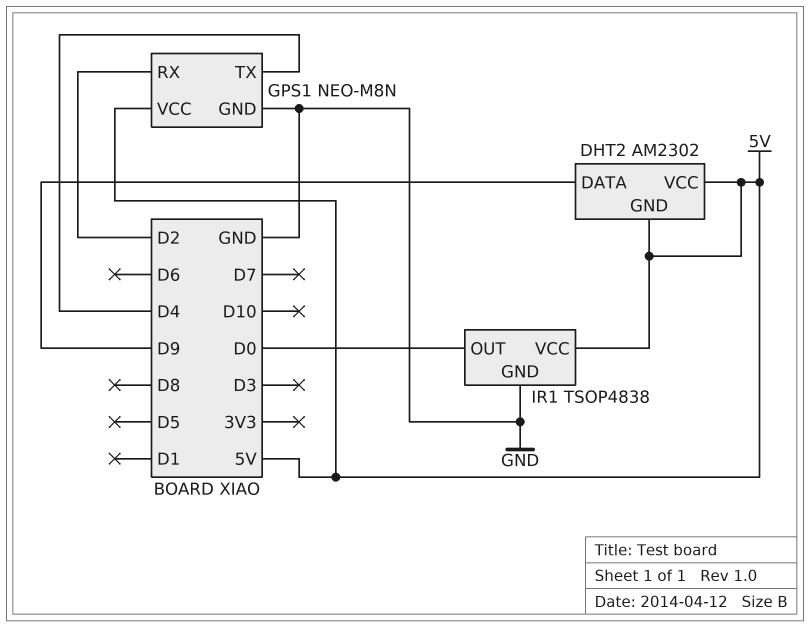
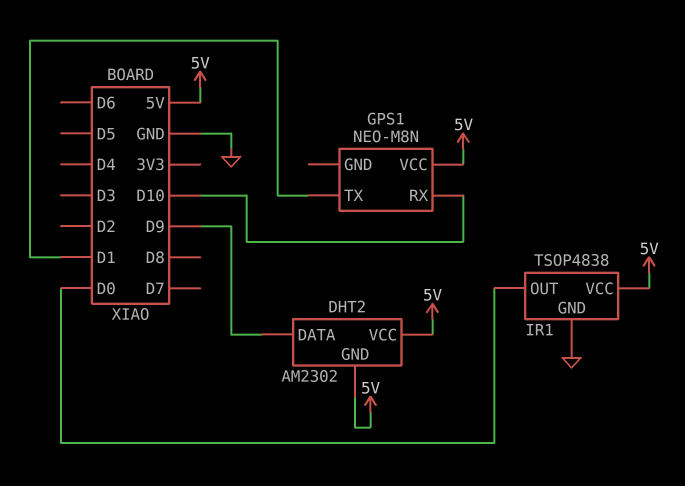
GPS1 pin GND: GND -> none
GPS1 pin RX: D2 -> D10
GPS1 pin TX: D4 -> D1

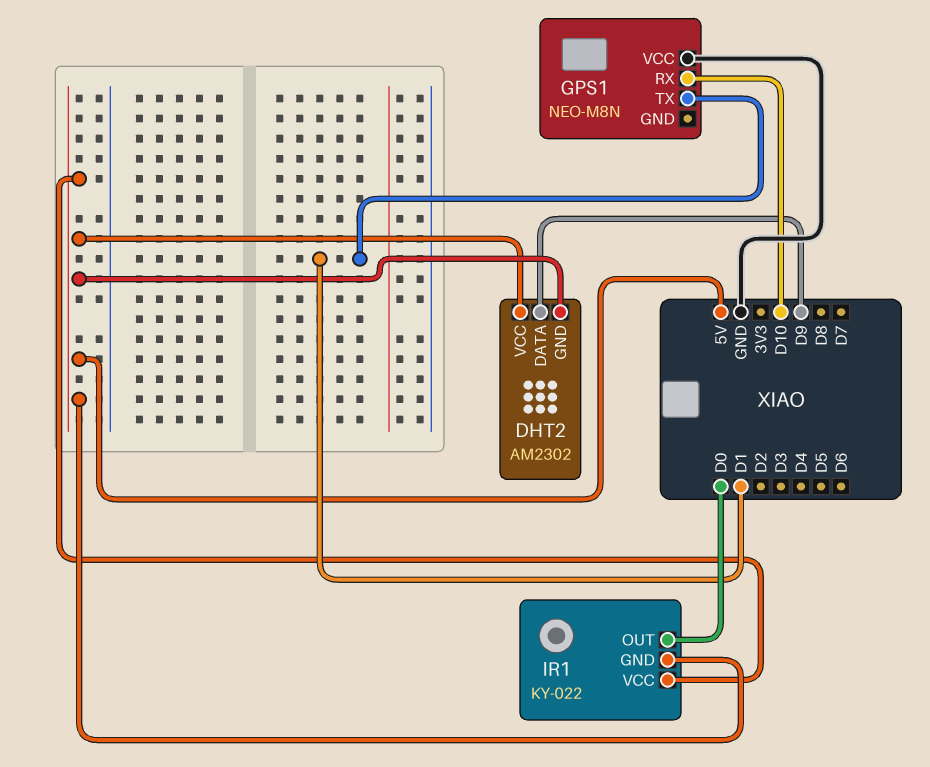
GPS1 pin VCC: 5V -> GND
IR1: TSOP4838 -> KY-022
IR1 pin GND: GND -> 5V

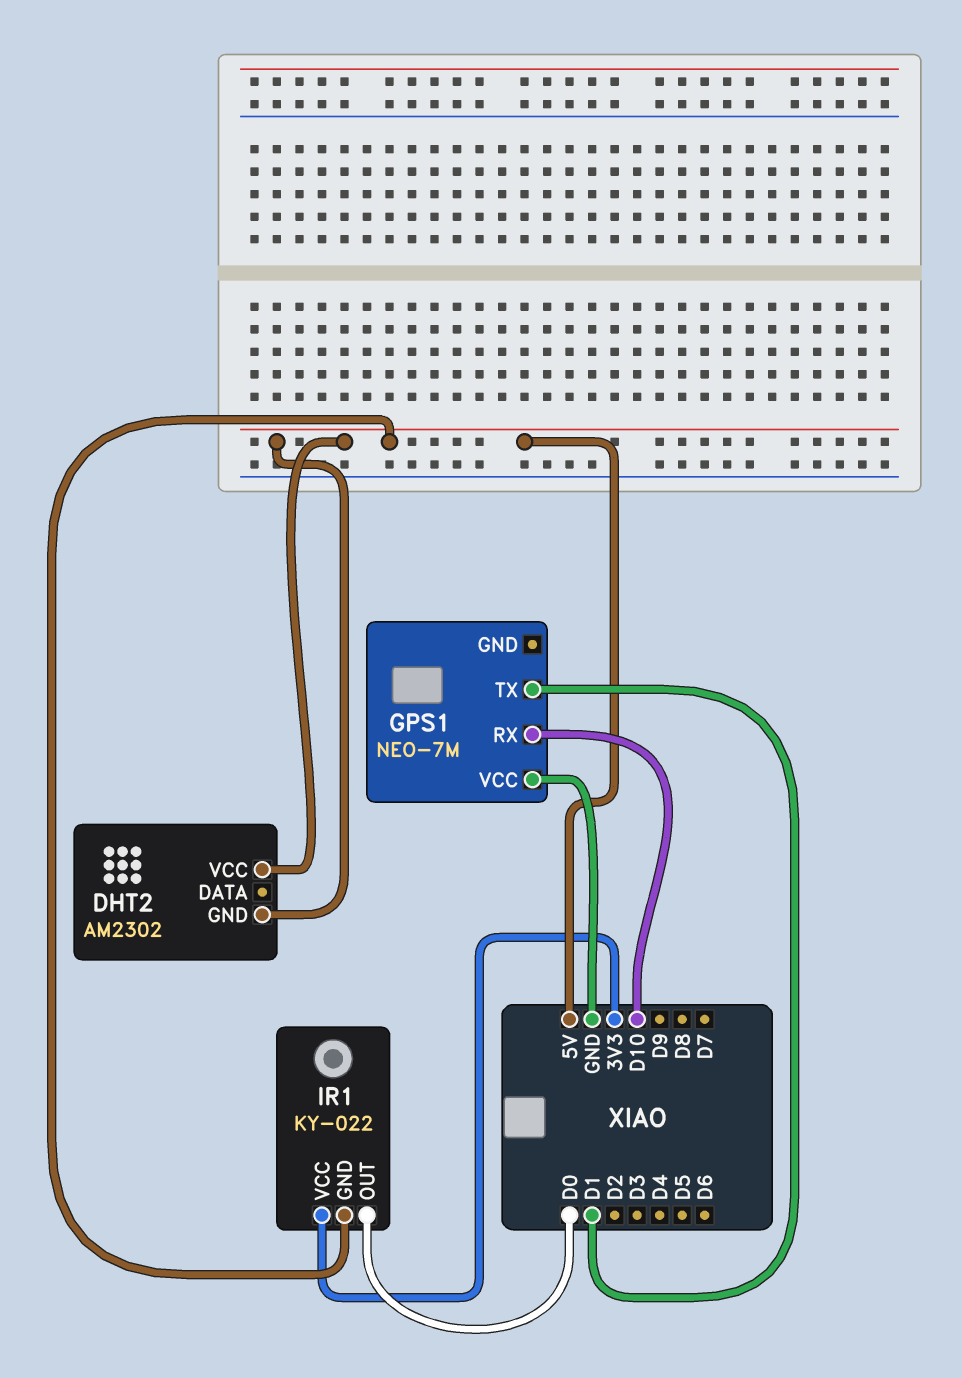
DHT2 pin DATA: D9 -> none
GPS1: NEO-M8N -> NEO-7M
IR1 pin VCC: 5V -> 3V3

